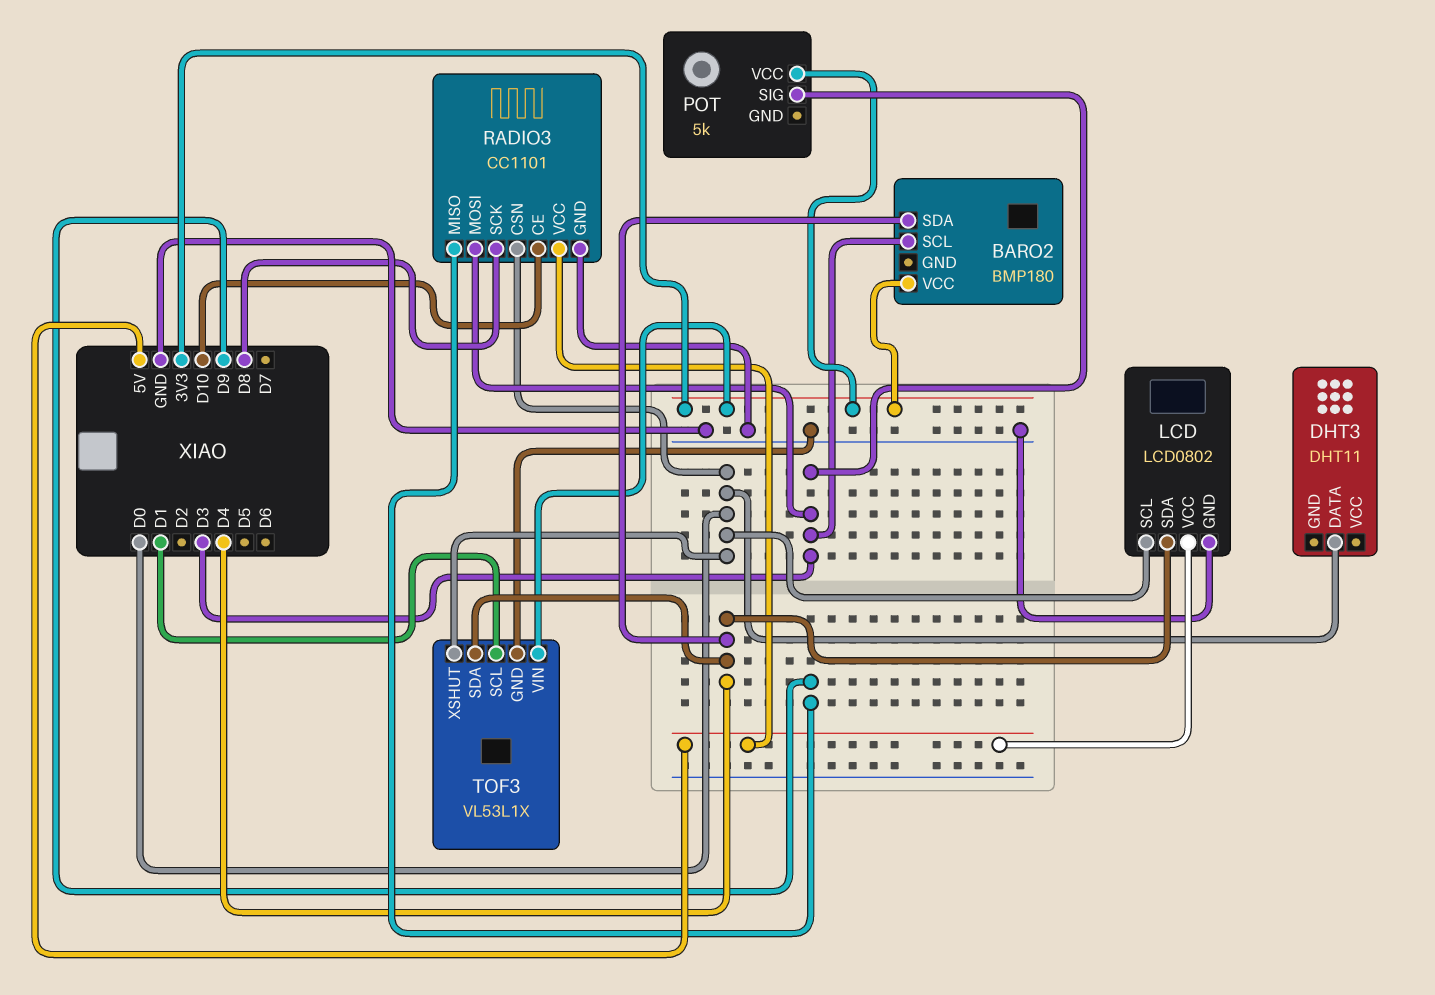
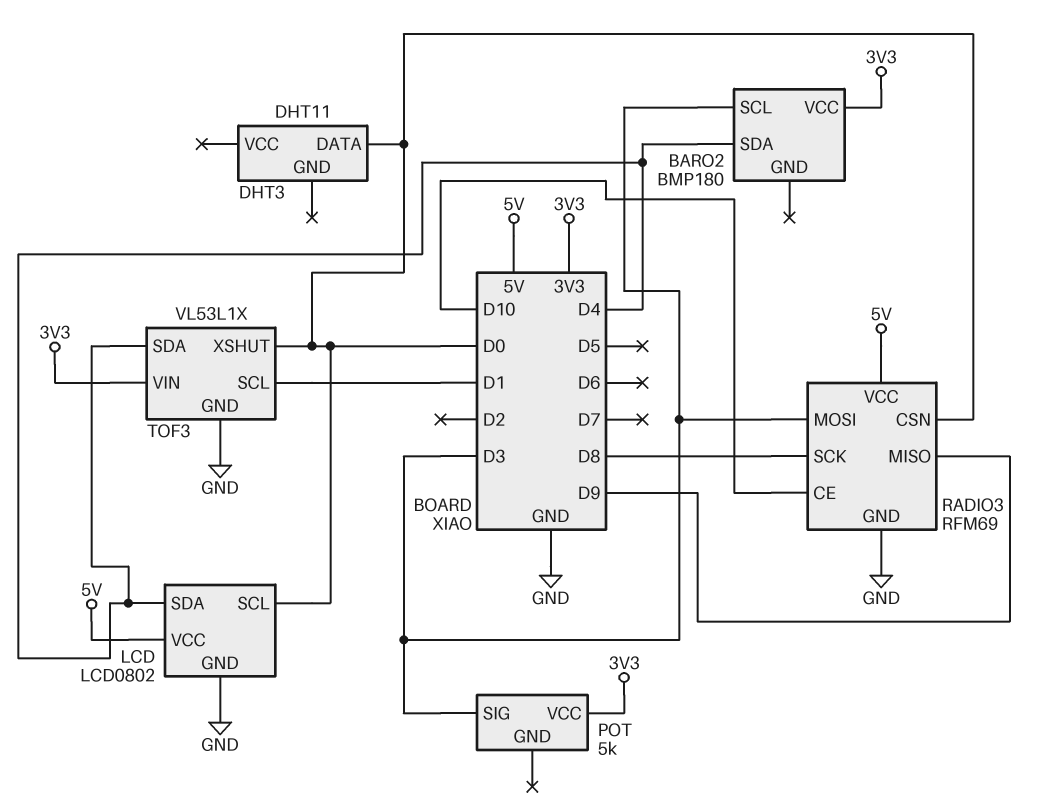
RADIO3: CC1101 -> RFM69

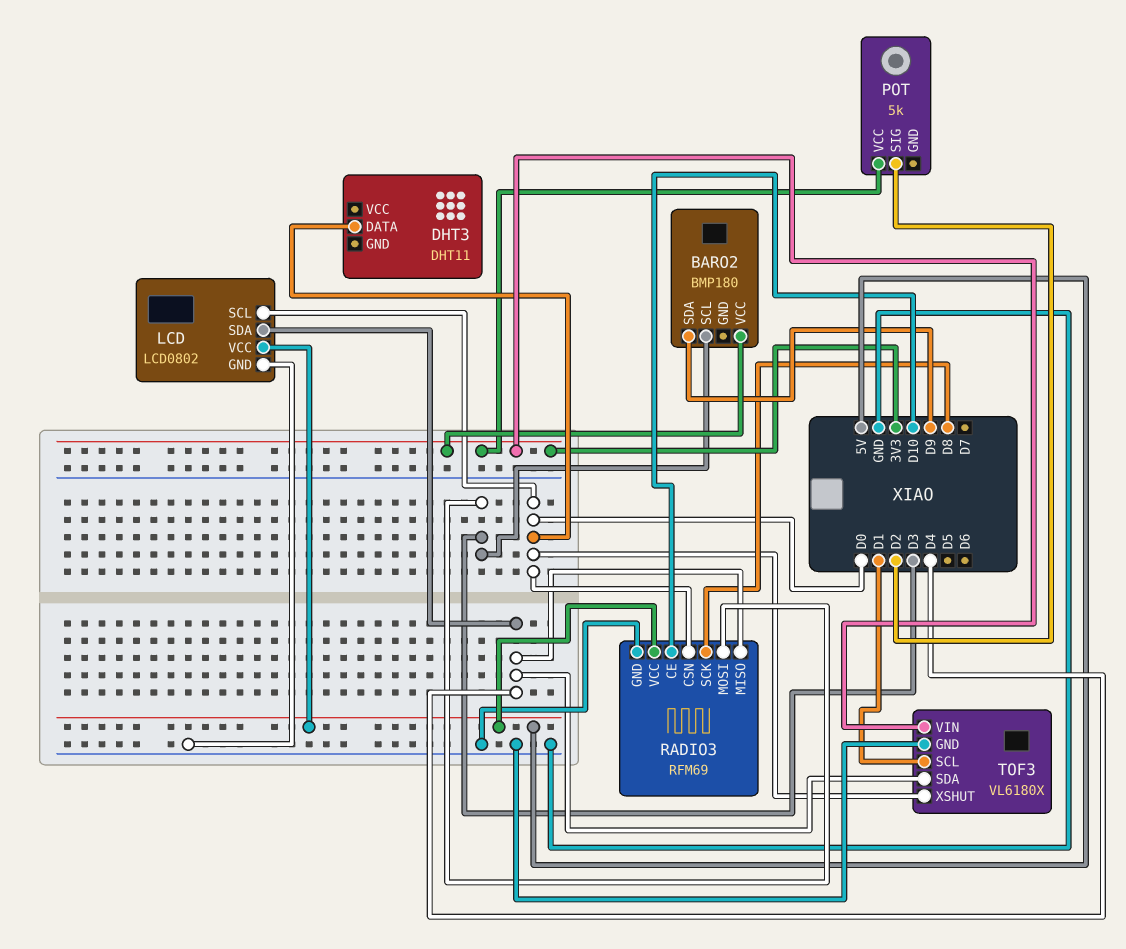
BARO2 pin SDA: D4 -> D9
POT pin SIG: D3 -> D2
RADIO3 pin MISO: D9 -> D4
TOF3: VL53L1X -> VL6180X

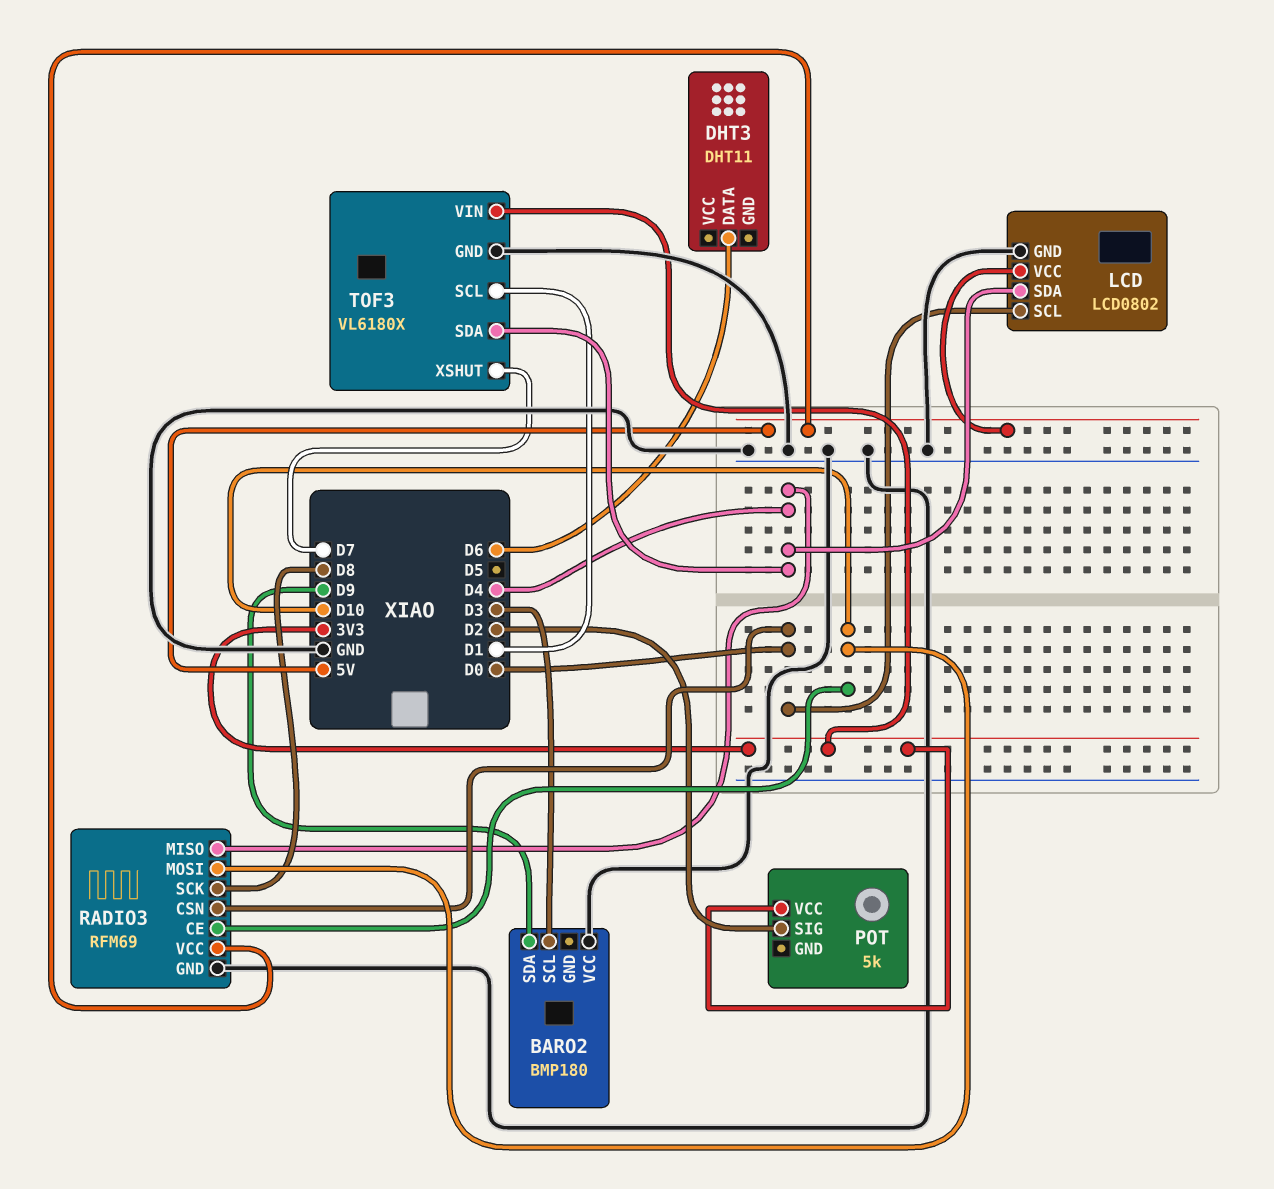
BARO2 pin VCC: 3V3 -> GND
DHT3 pin DATA: D0 -> D6
RADIO3 pin MOSI: D3 -> D10
TOF3 pin XSHUT: D0 -> D7

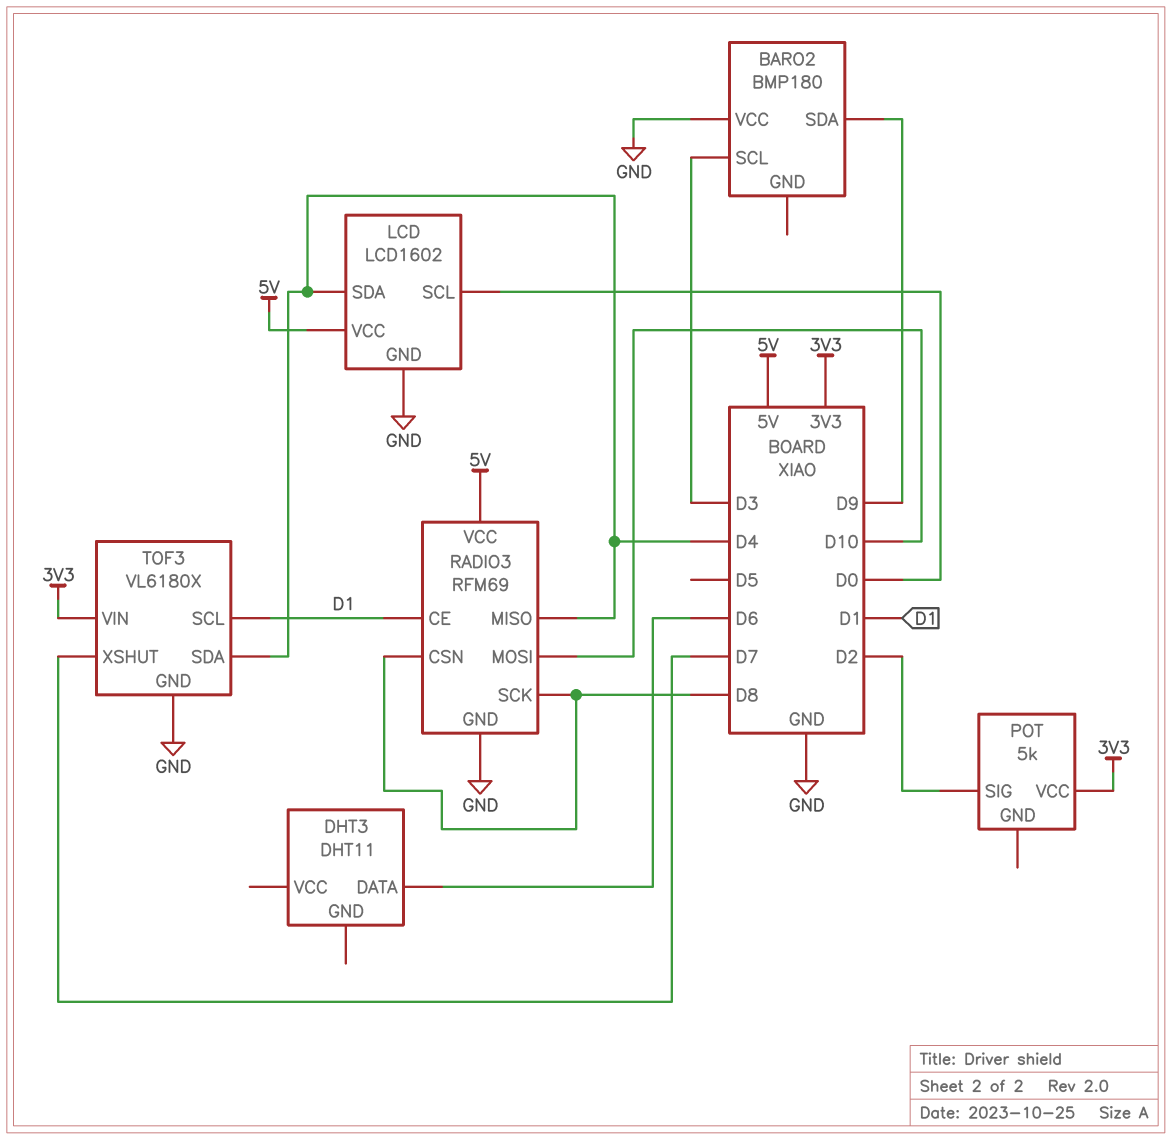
LCD: LCD0802 -> LCD1602
RADIO3 pin CE: D10 -> D1
RADIO3 pin CSN: D0 -> D8

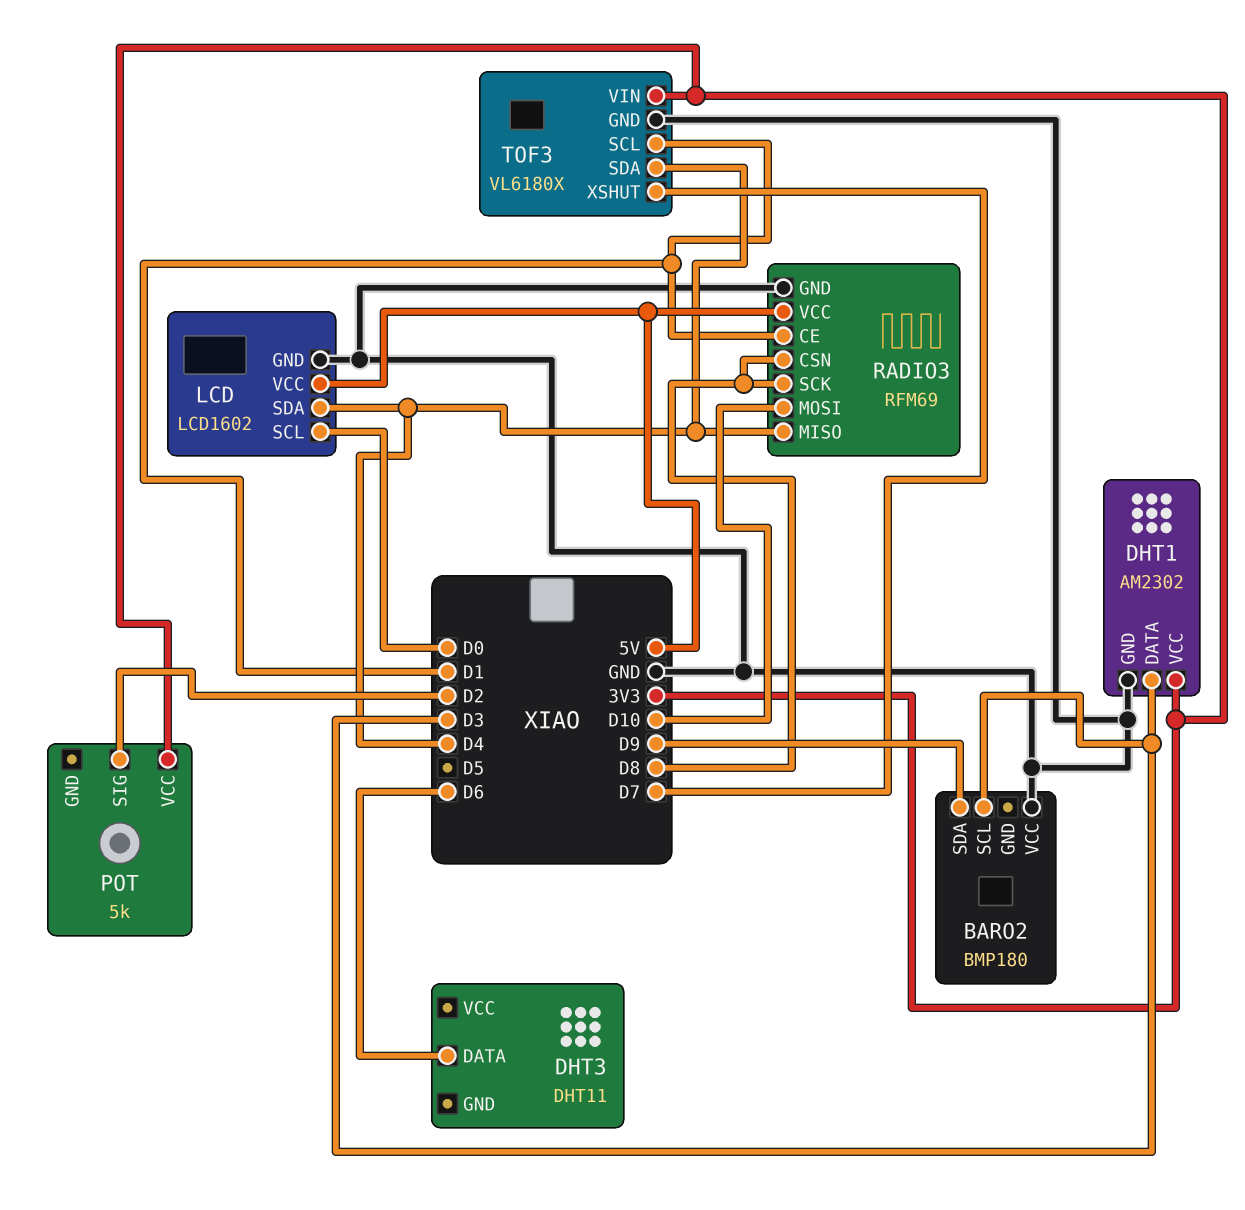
DHT1: none -> AM2302
DHT1 pin DATA: none -> D3
DHT1 pin GND: none -> GND
DHT1 pin VCC: none -> 3V3

